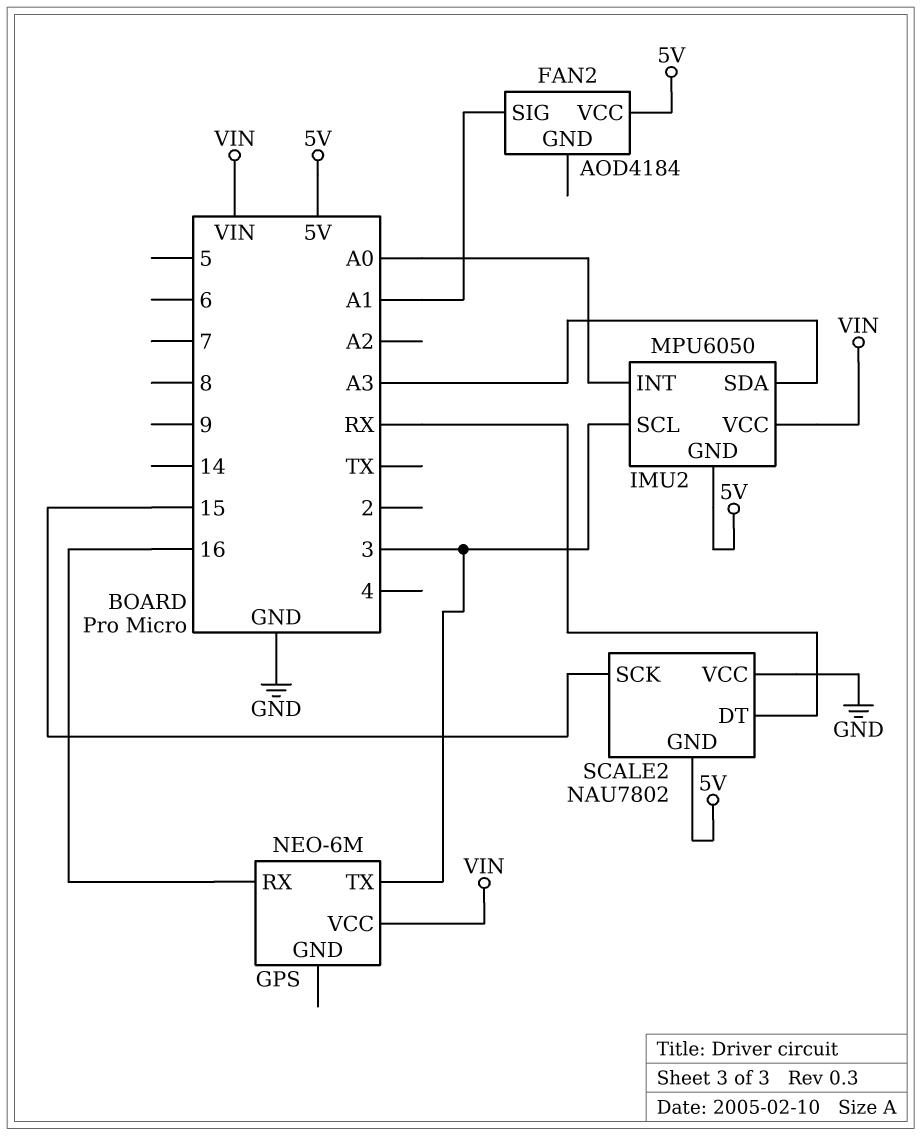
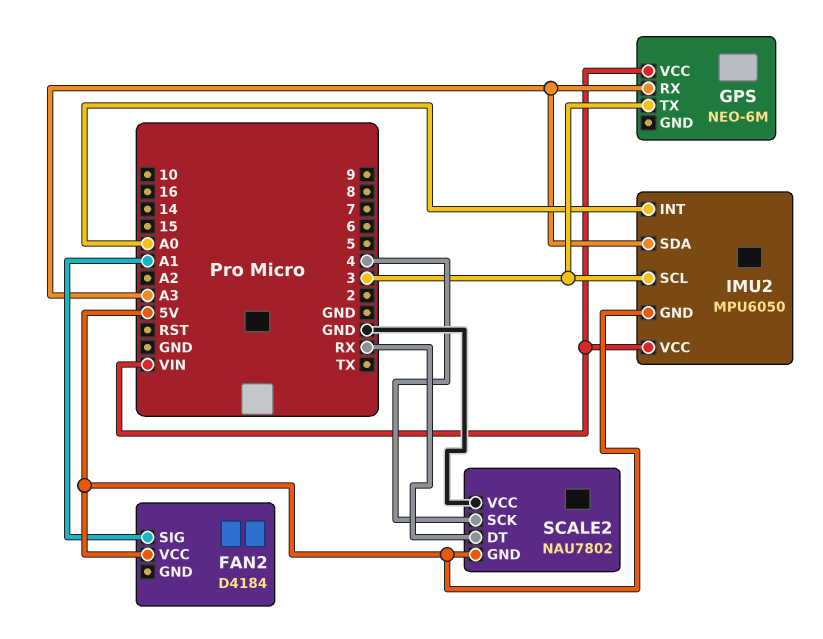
FAN2: AOD4184 -> D4184
GPS pin RX: 16 -> A3
SCALE2 pin SCK: 15 -> 4

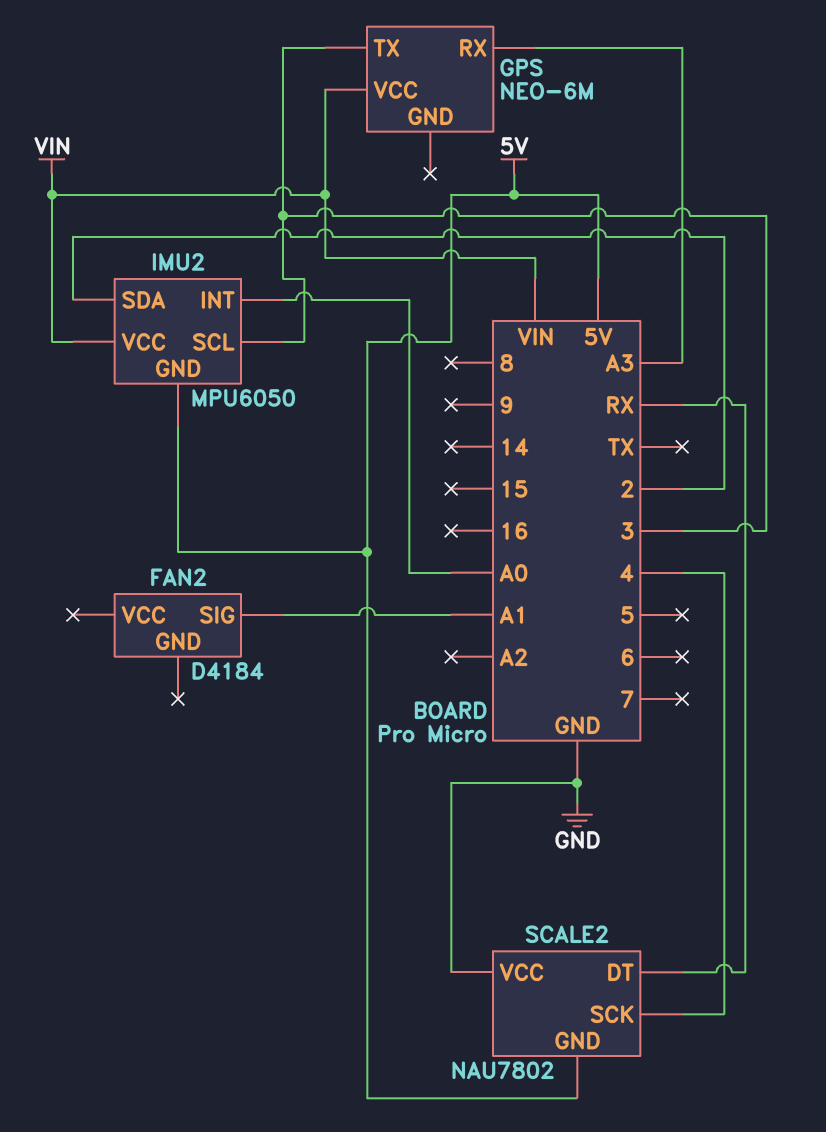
FAN2 pin VCC: 5V -> none
IMU2 pin SDA: A3 -> 2

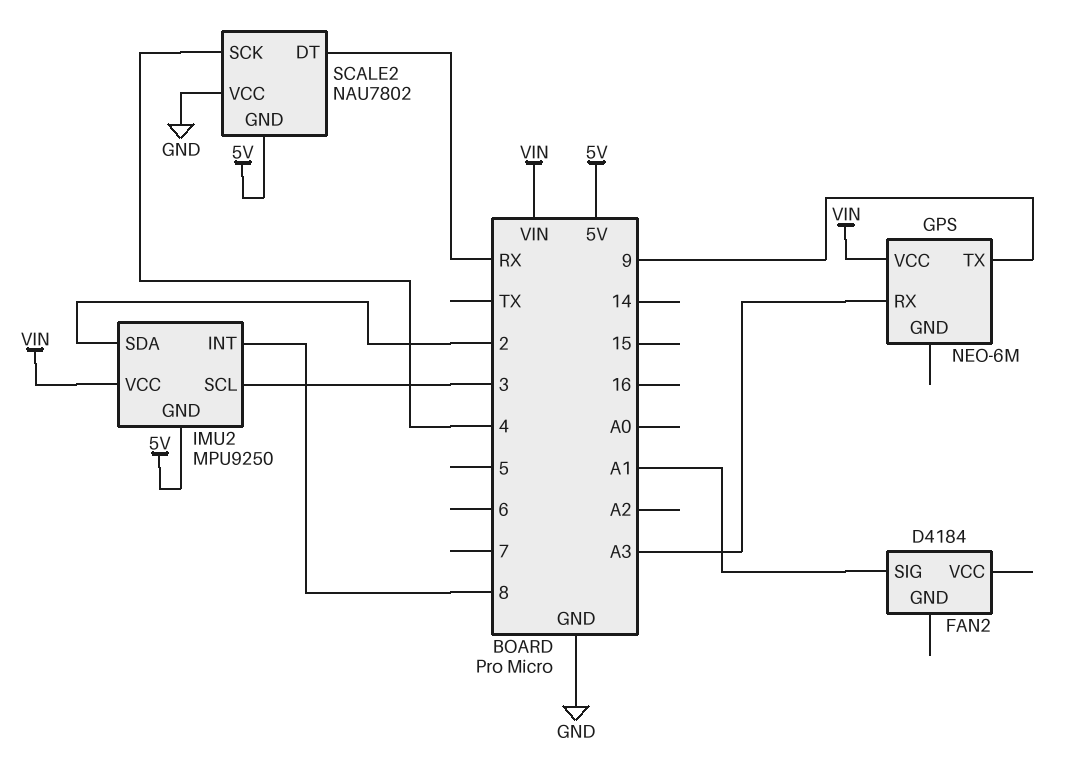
GPS pin TX: 3 -> 9
IMU2: MPU6050 -> MPU9250
IMU2 pin INT: A0 -> 8

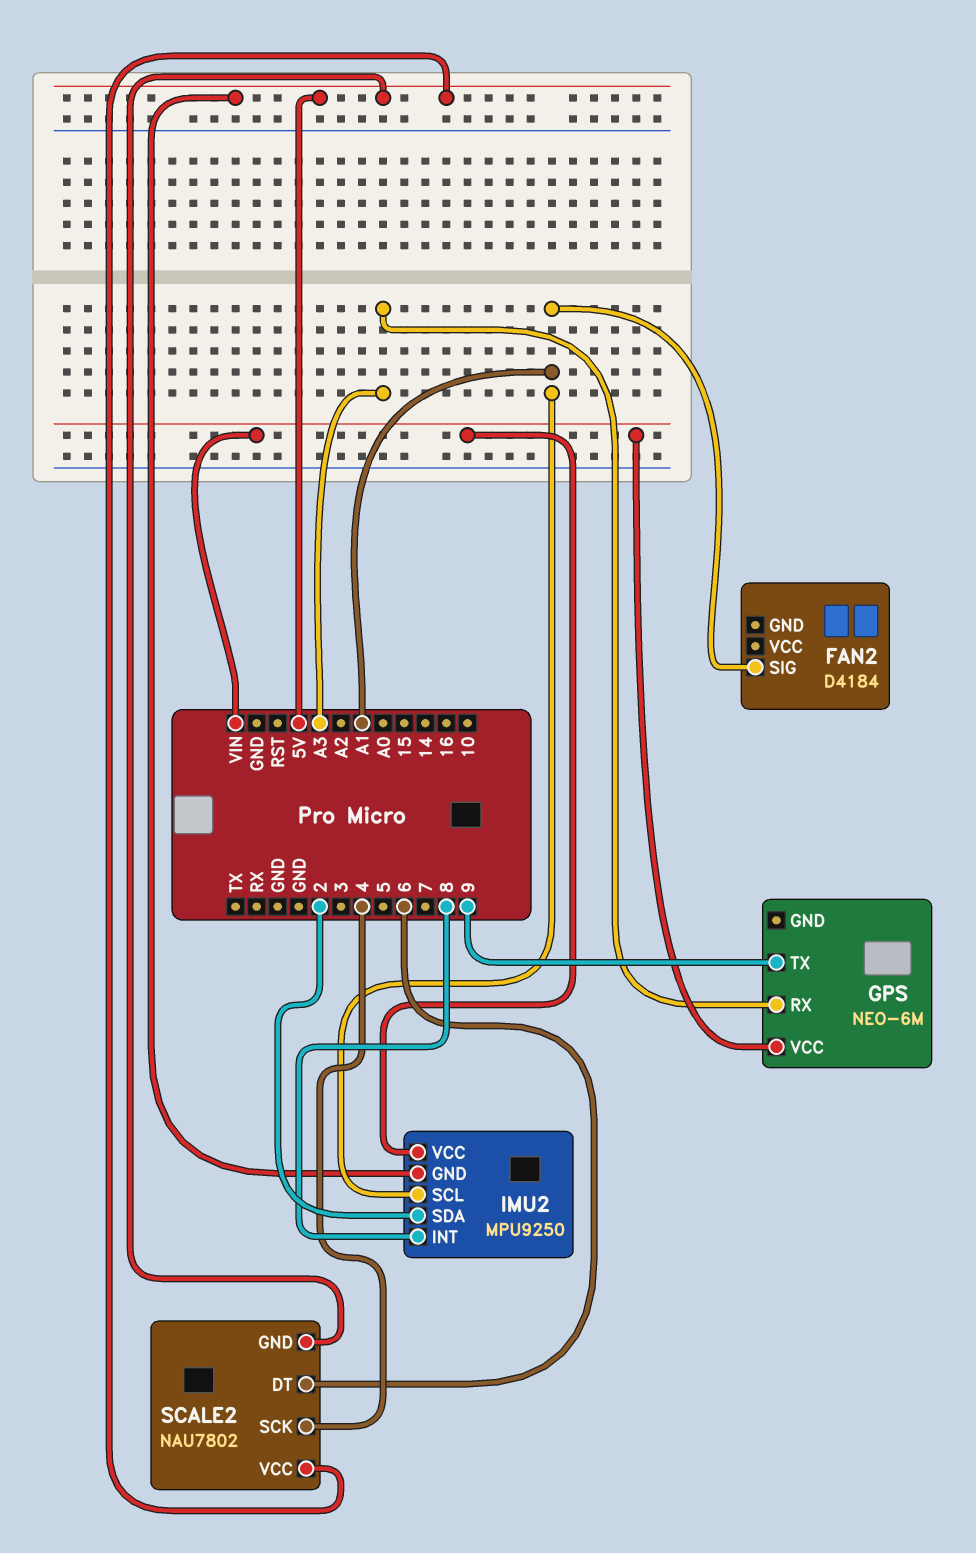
IMU2 pin SCL: 3 -> A1
SCALE2 pin DT: RX -> 6
SCALE2 pin VCC: GND -> 5V

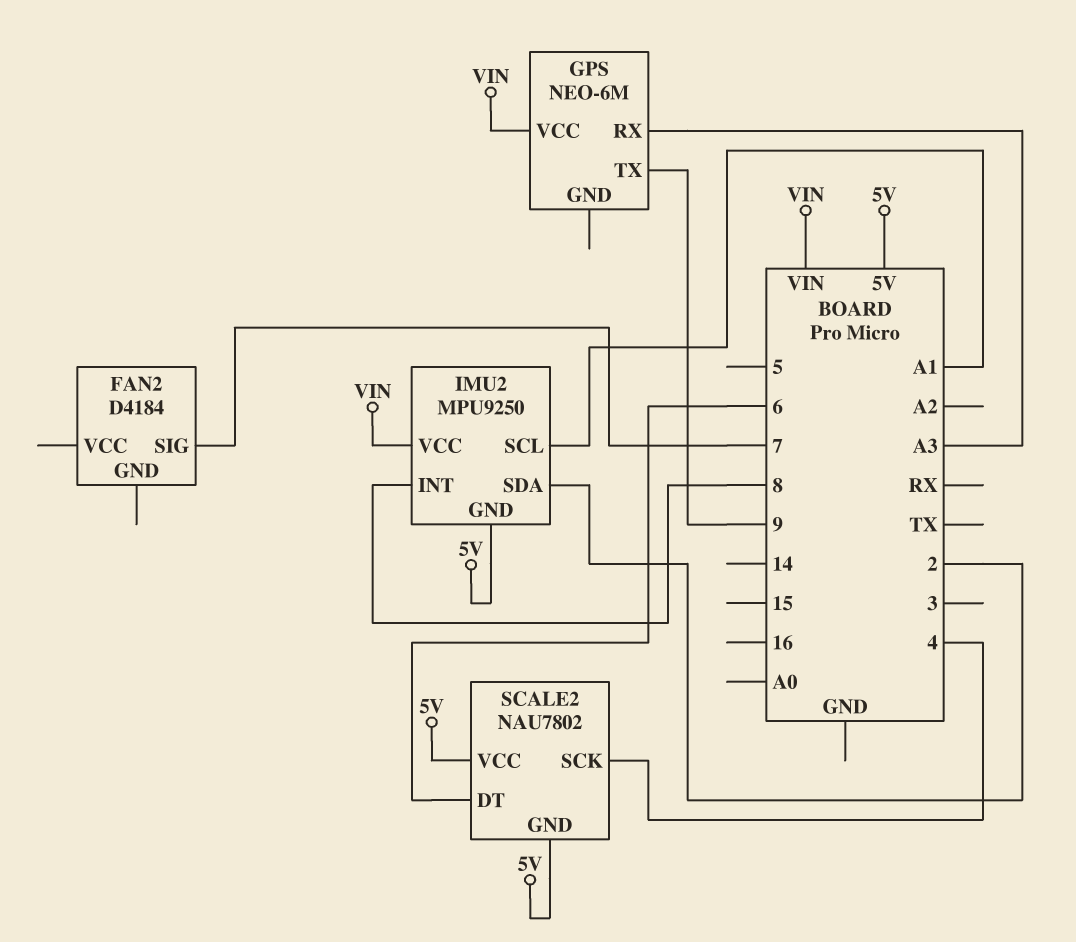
FAN2 pin SIG: A1 -> 7

